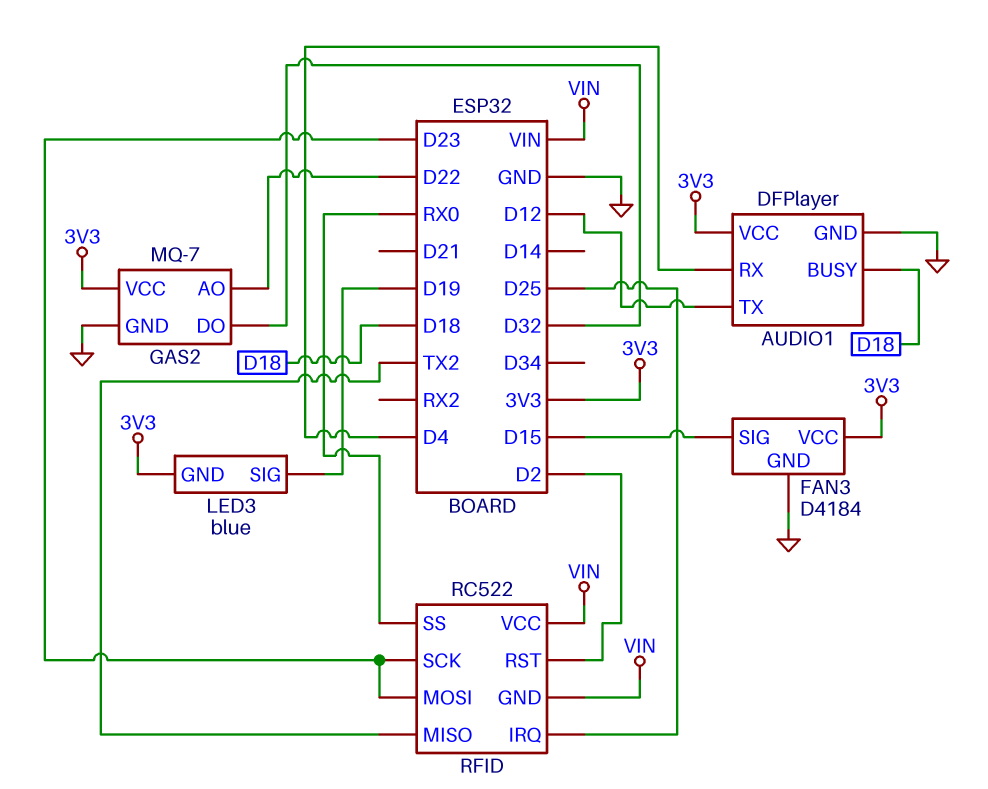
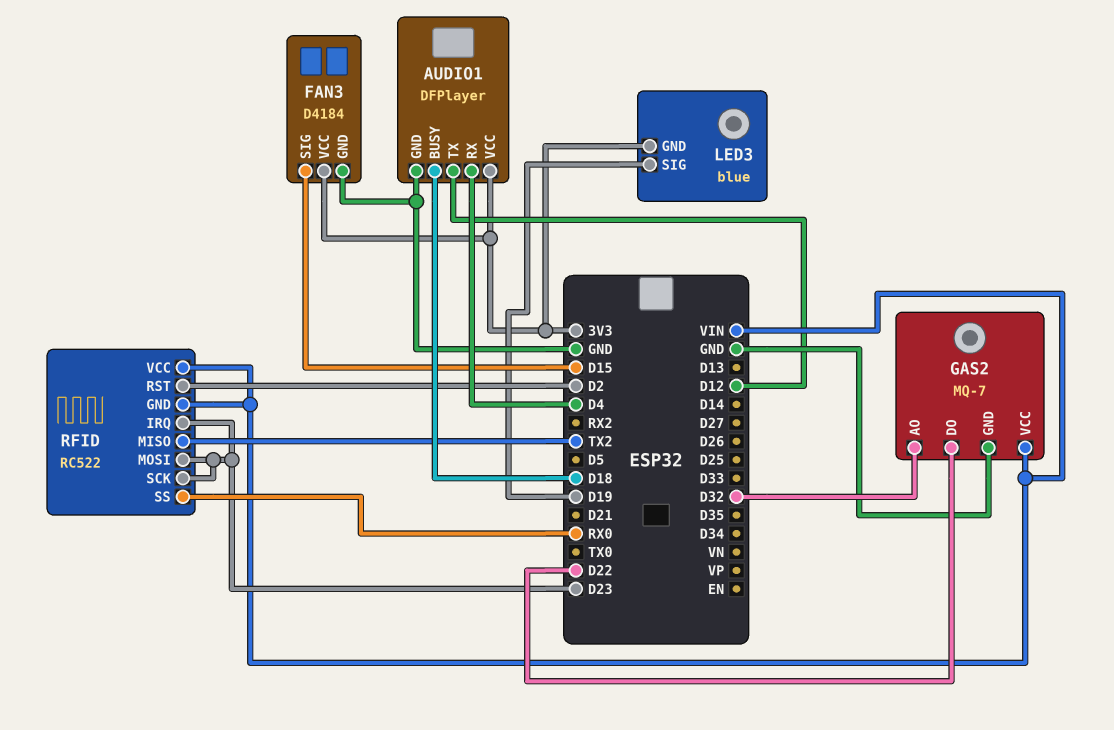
GAS2 pin AO: D22 -> D32
GAS2 pin DO: D32 -> D22
GAS2 pin VCC: 3V3 -> VIN
RFID pin IRQ: D25 -> D23

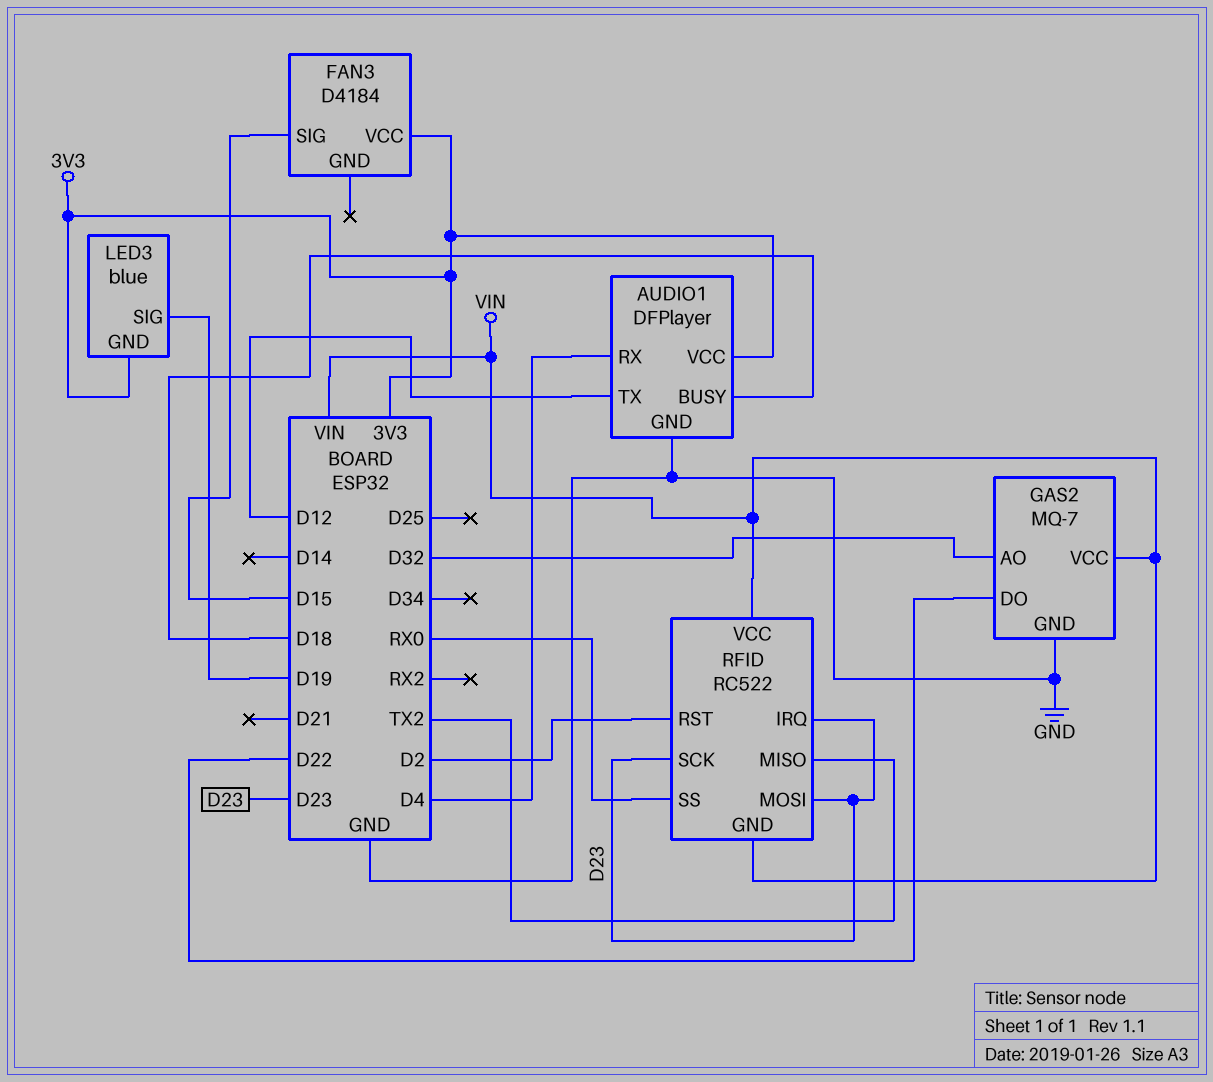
FAN3 pin GND: GND -> none

